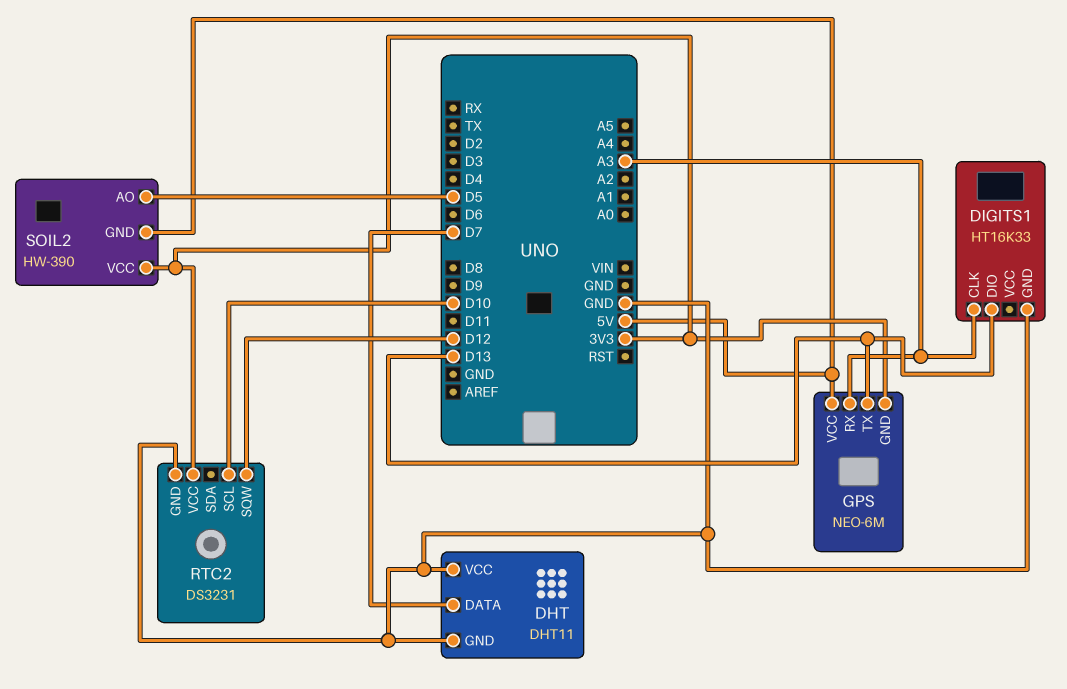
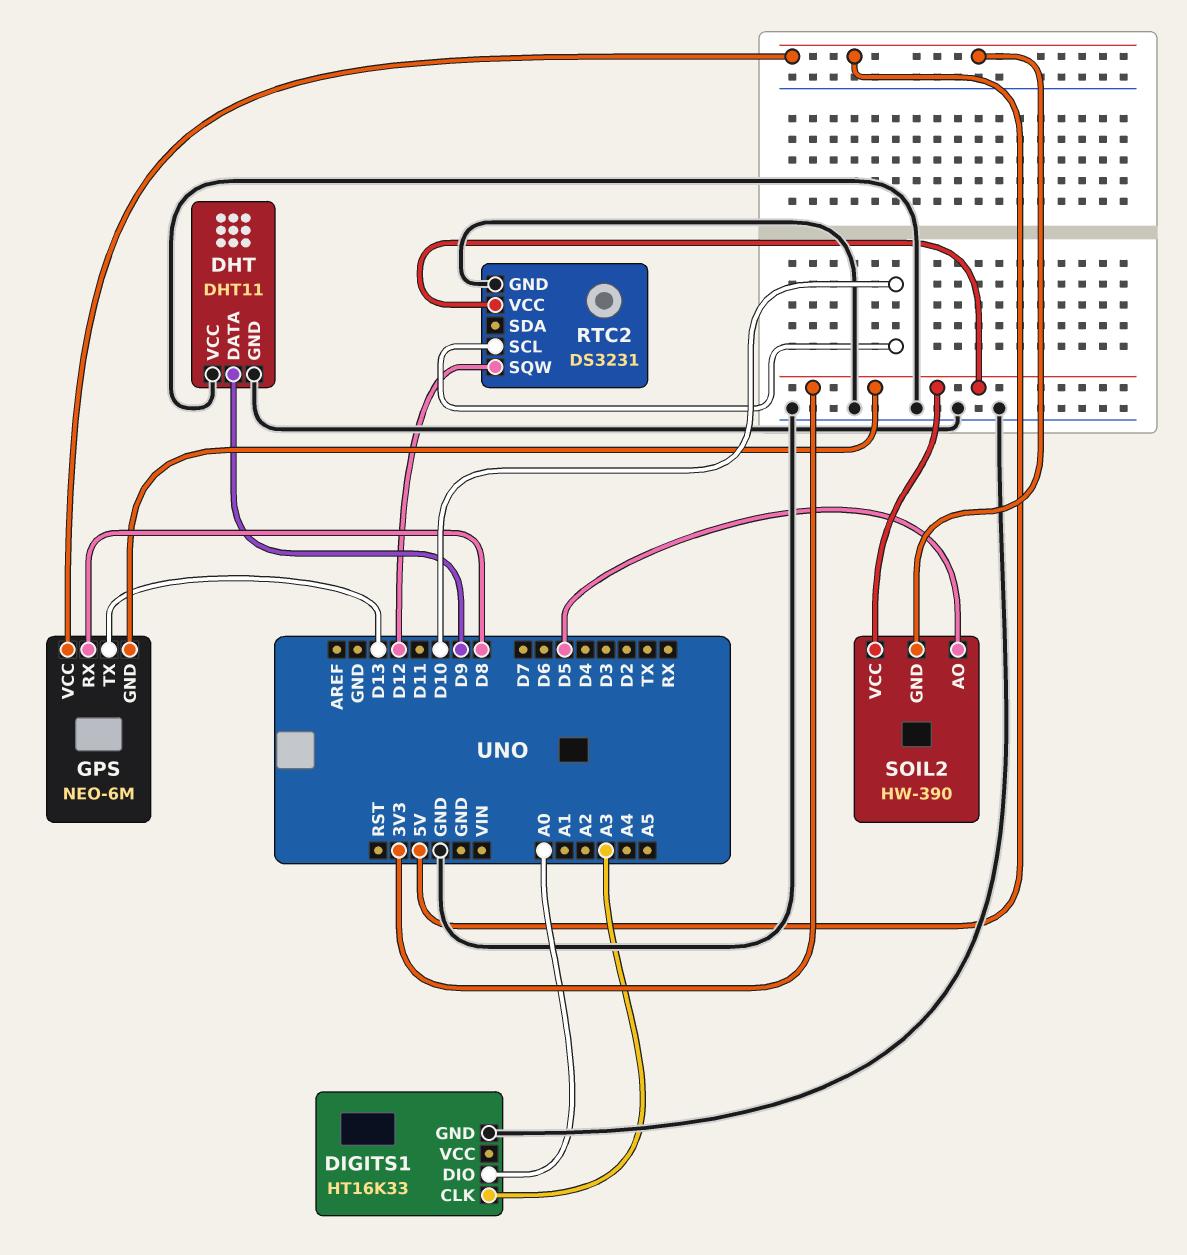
DHT pin DATA: D7 -> D9
DIGITS1 pin DIO: D13 -> A0
GPS pin RX: A3 -> D8

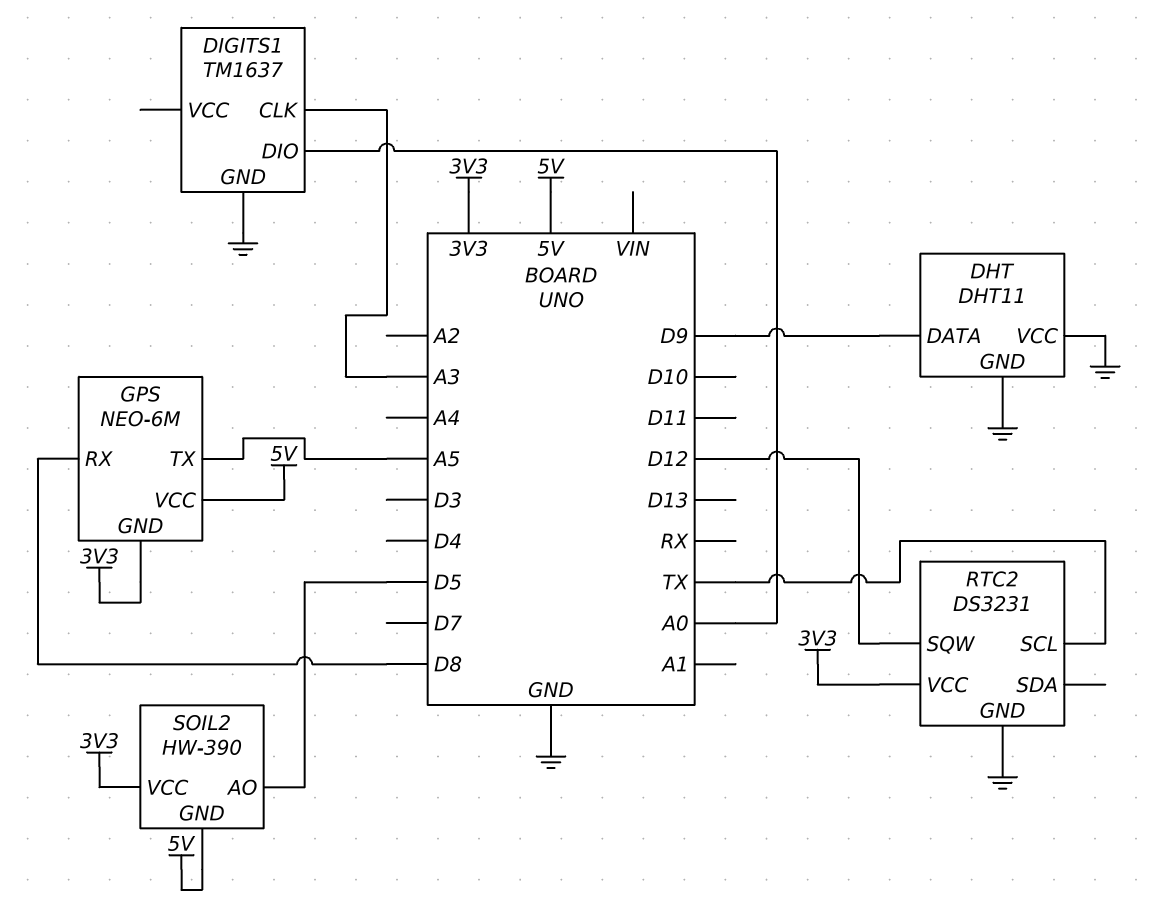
DIGITS1: HT16K33 -> TM1637
GPS pin TX: D13 -> A5
RTC2 pin SCL: D10 -> TX

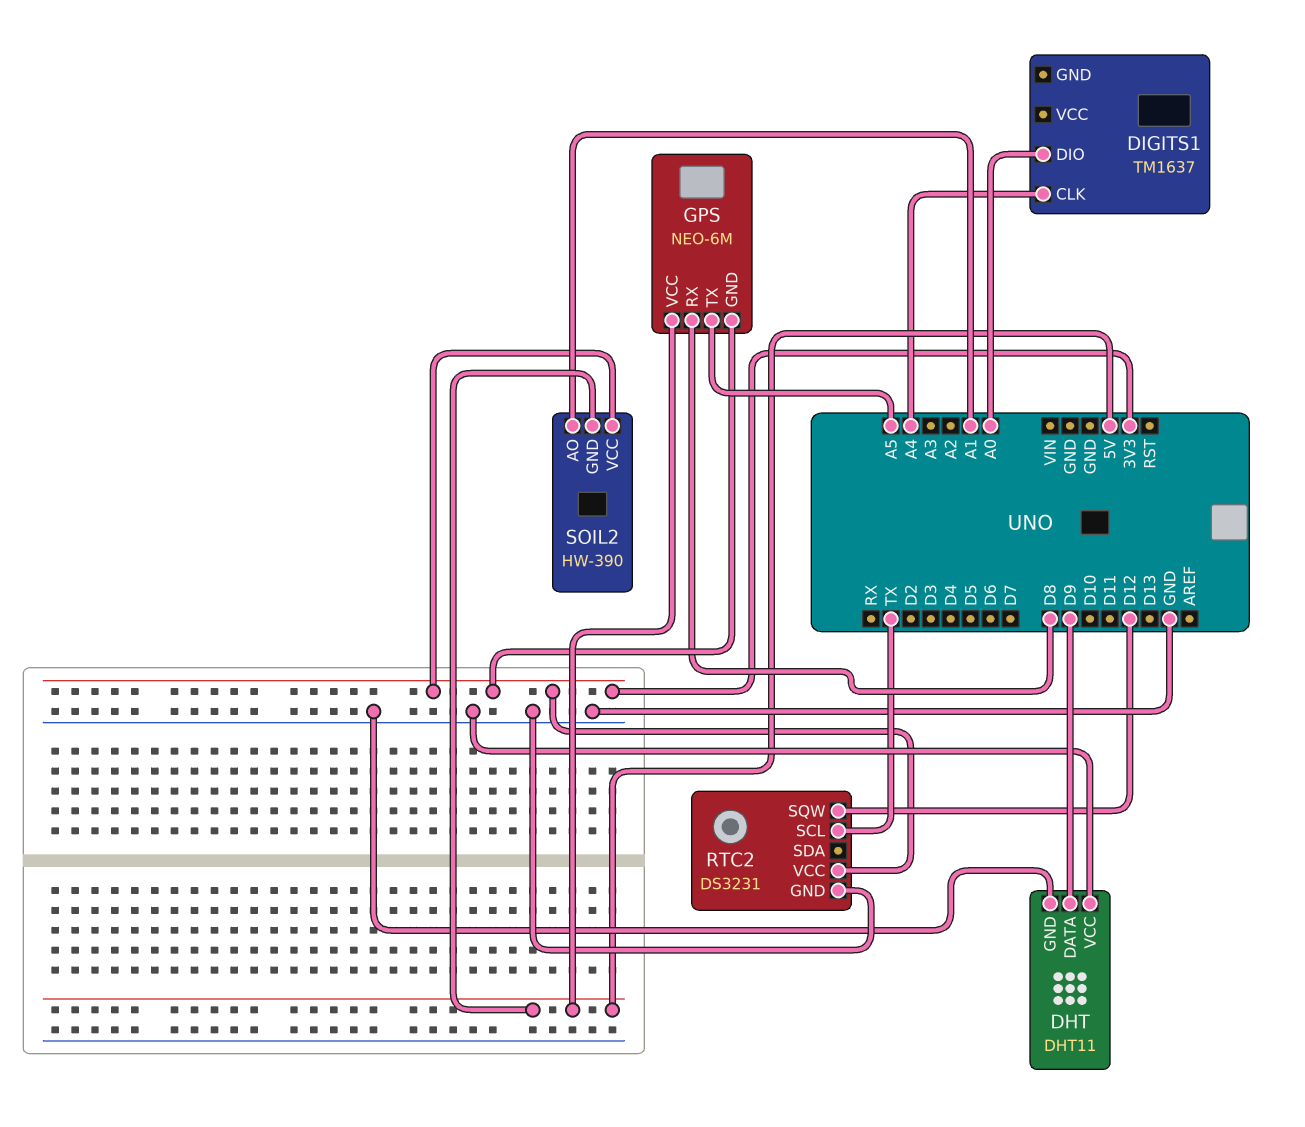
DIGITS1 pin CLK: A3 -> A4
DIGITS1 pin GND: GND -> none
SOIL2 pin AO: D5 -> A1

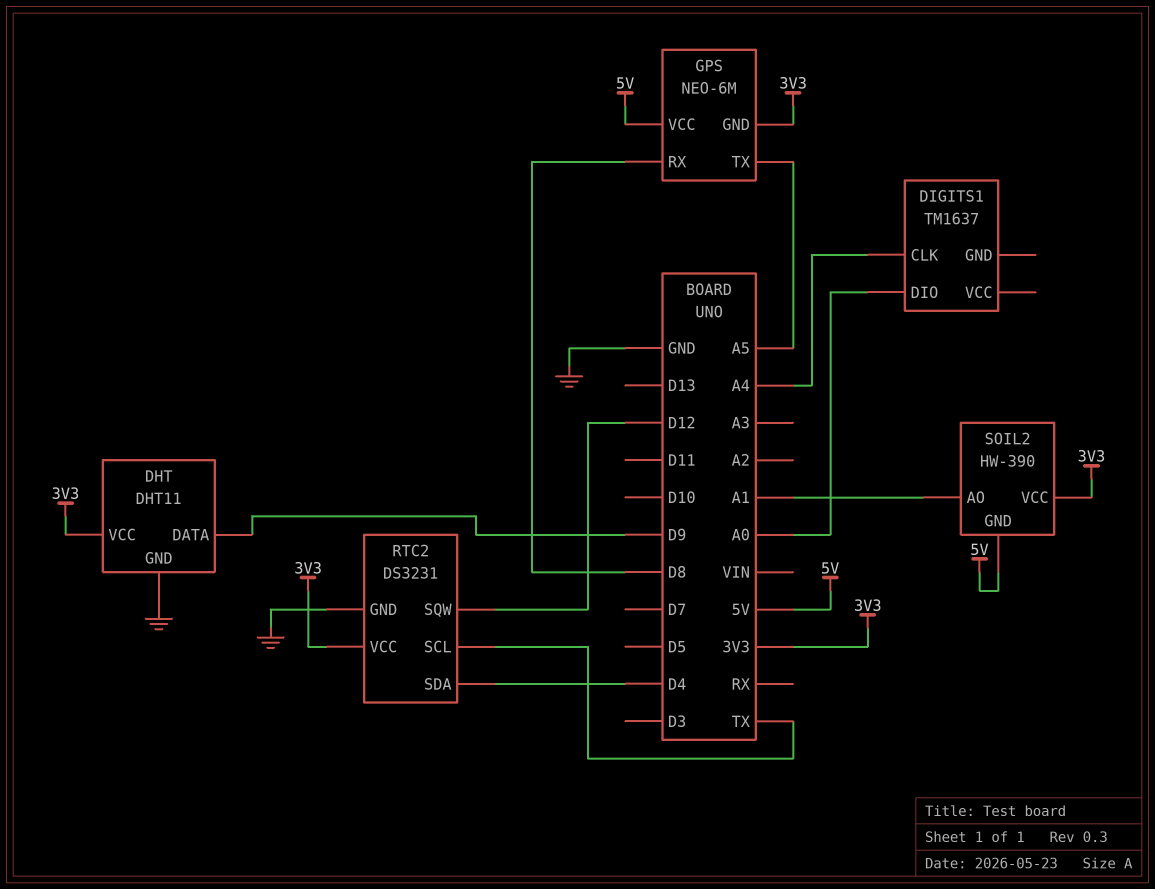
DHT pin VCC: GND -> 3V3
RTC2 pin SDA: none -> D4

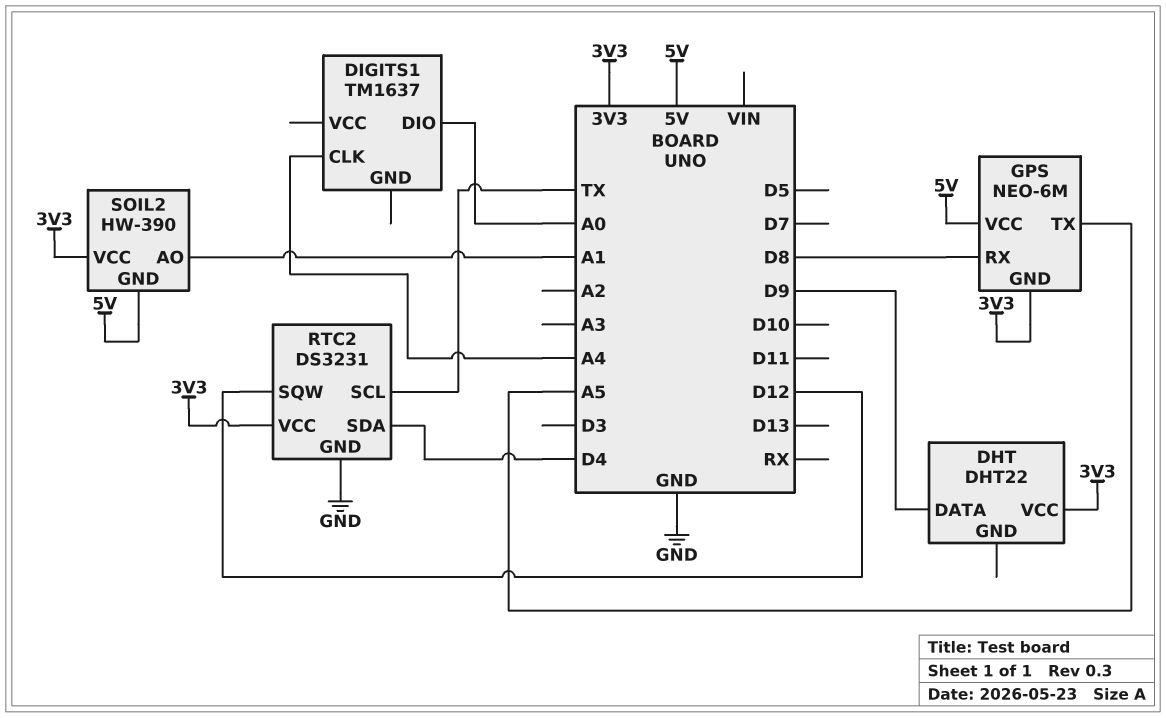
DHT: DHT11 -> DHT22
DHT pin GND: GND -> none

